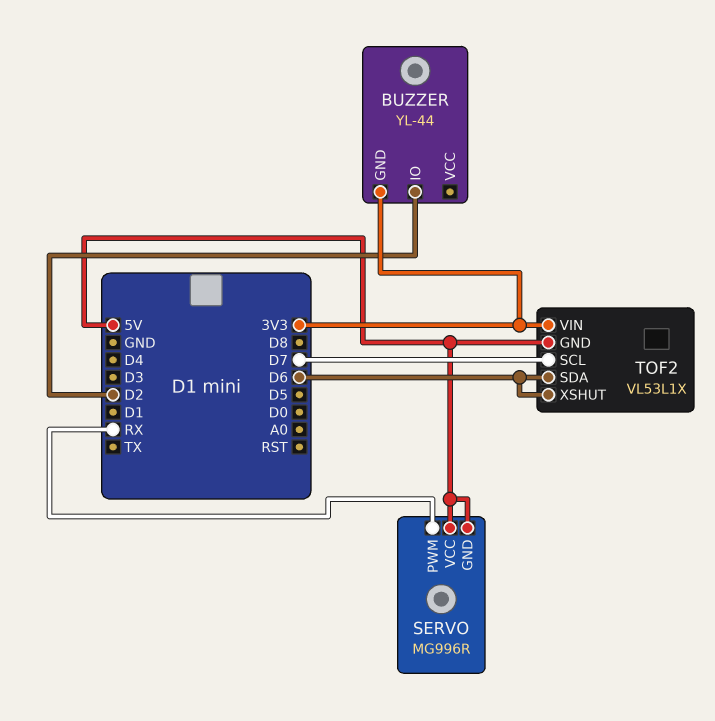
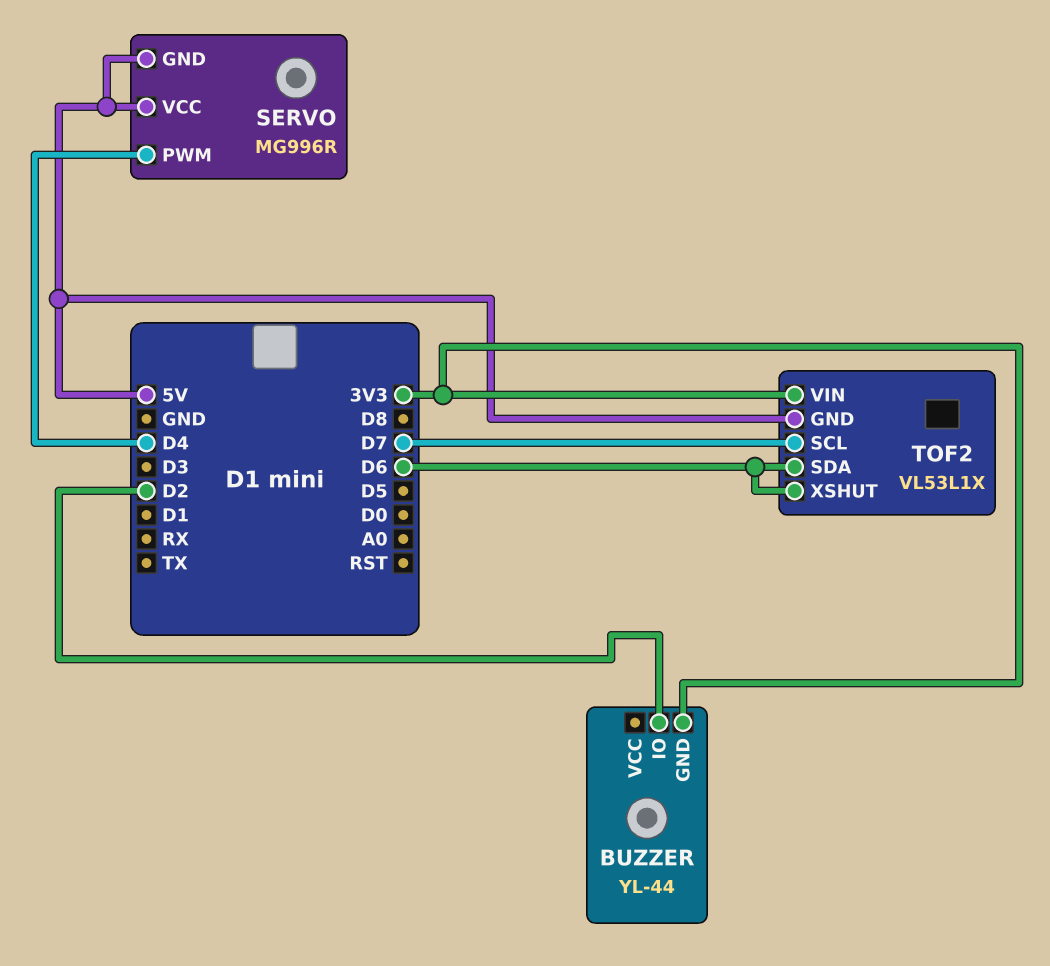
SERVO pin PWM: RX -> D4

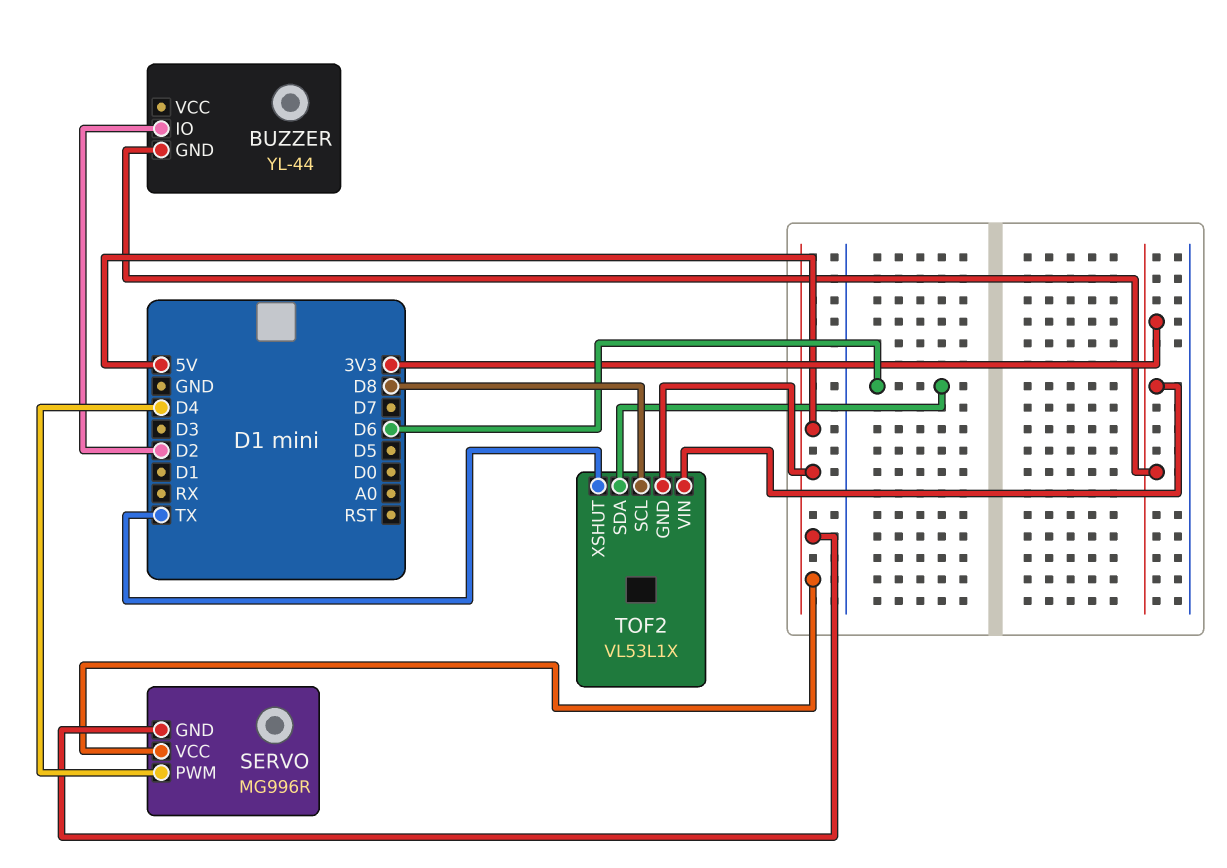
TOF2 pin SCL: D7 -> D8
TOF2 pin XSHUT: D6 -> TX

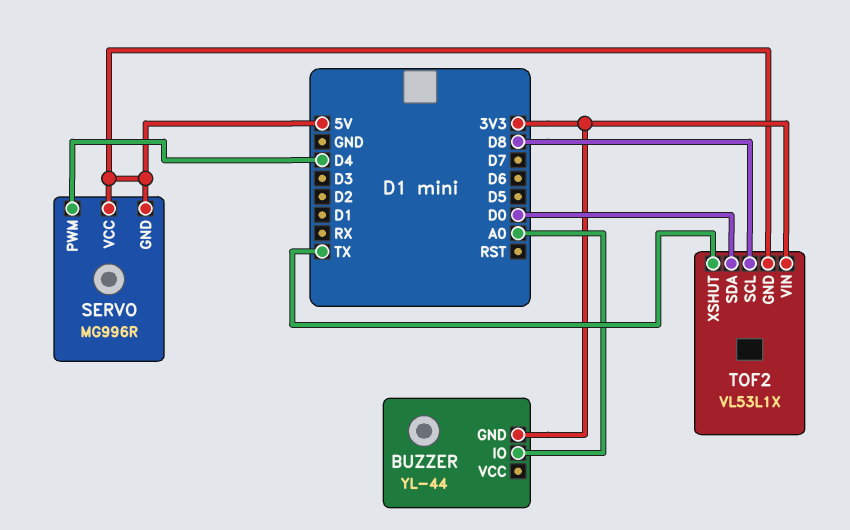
BUZZER pin IO: D2 -> A0
TOF2 pin SDA: D6 -> D0

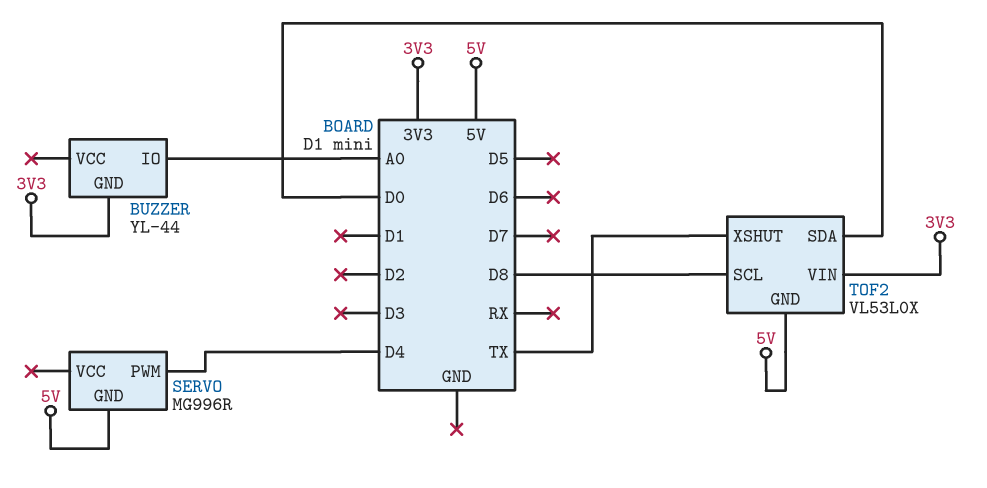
SERVO pin VCC: 5V -> none
TOF2: VL53L1X -> VL53L0X

